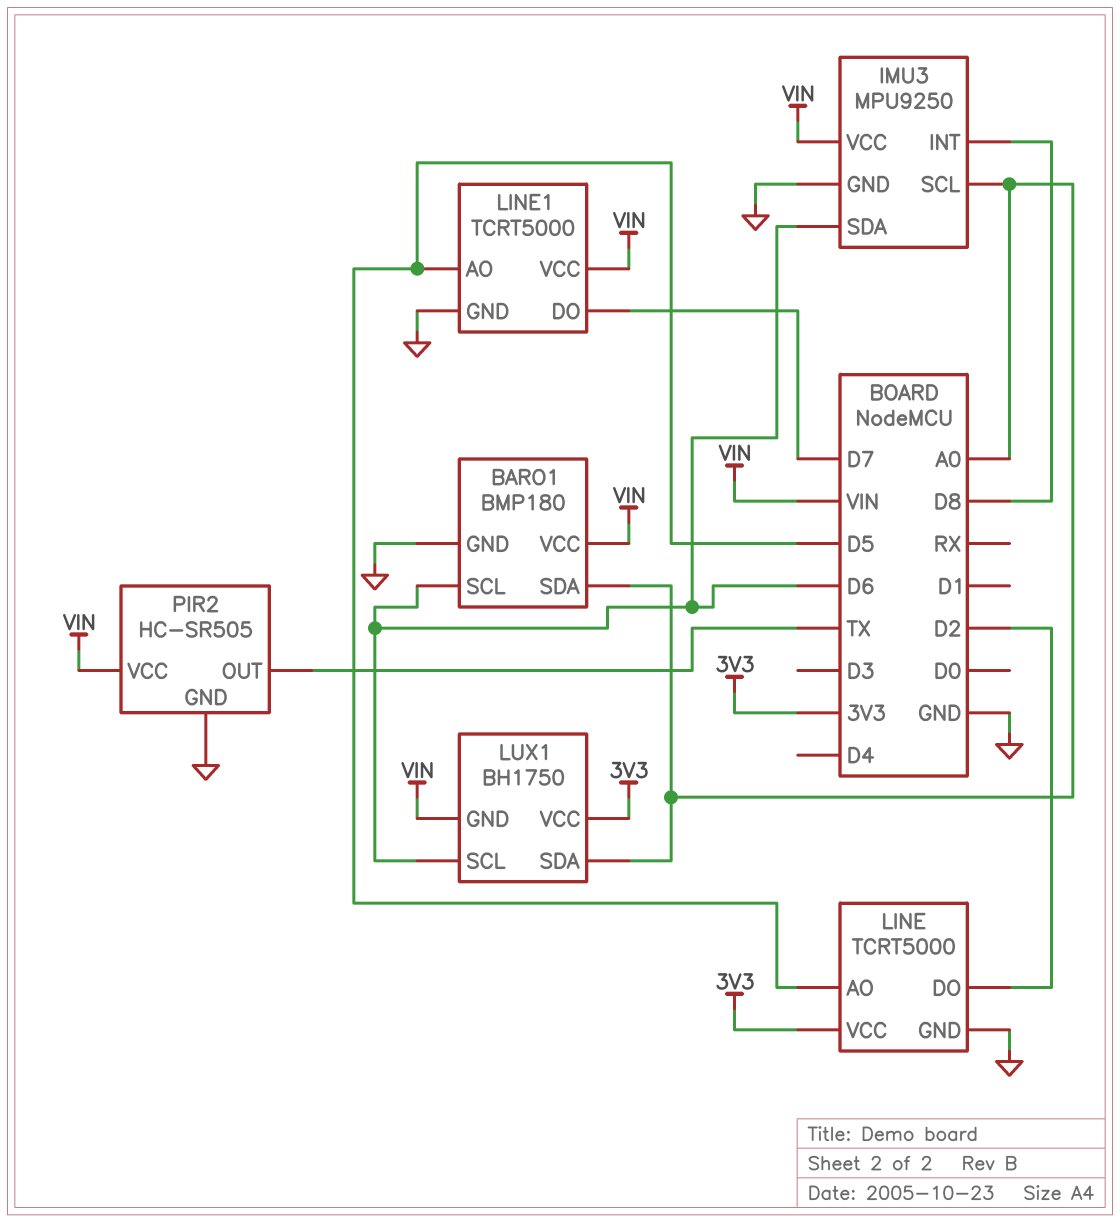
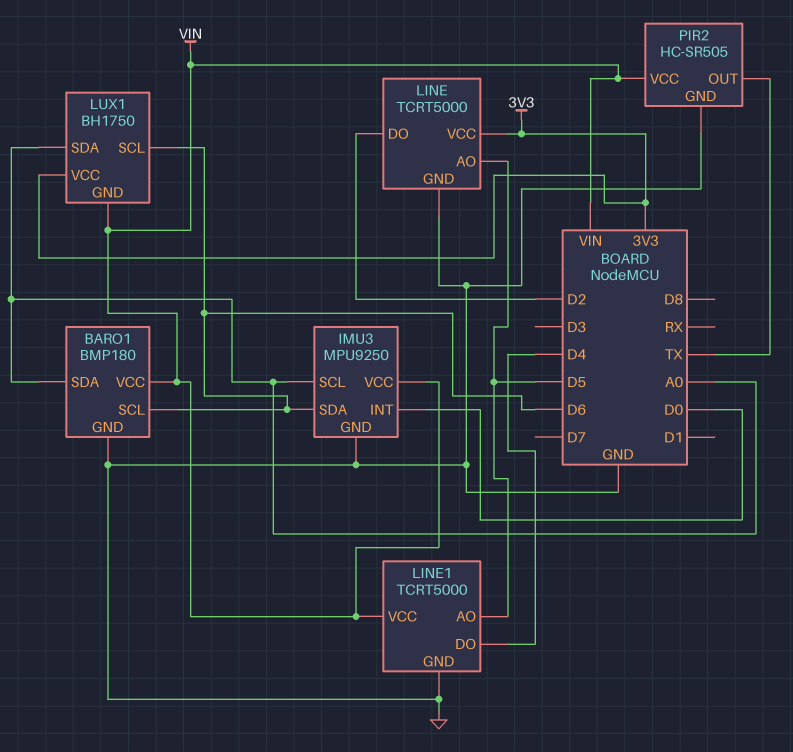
IMU3 pin INT: D8 -> D0
LINE1 pin DO: D7 -> D4

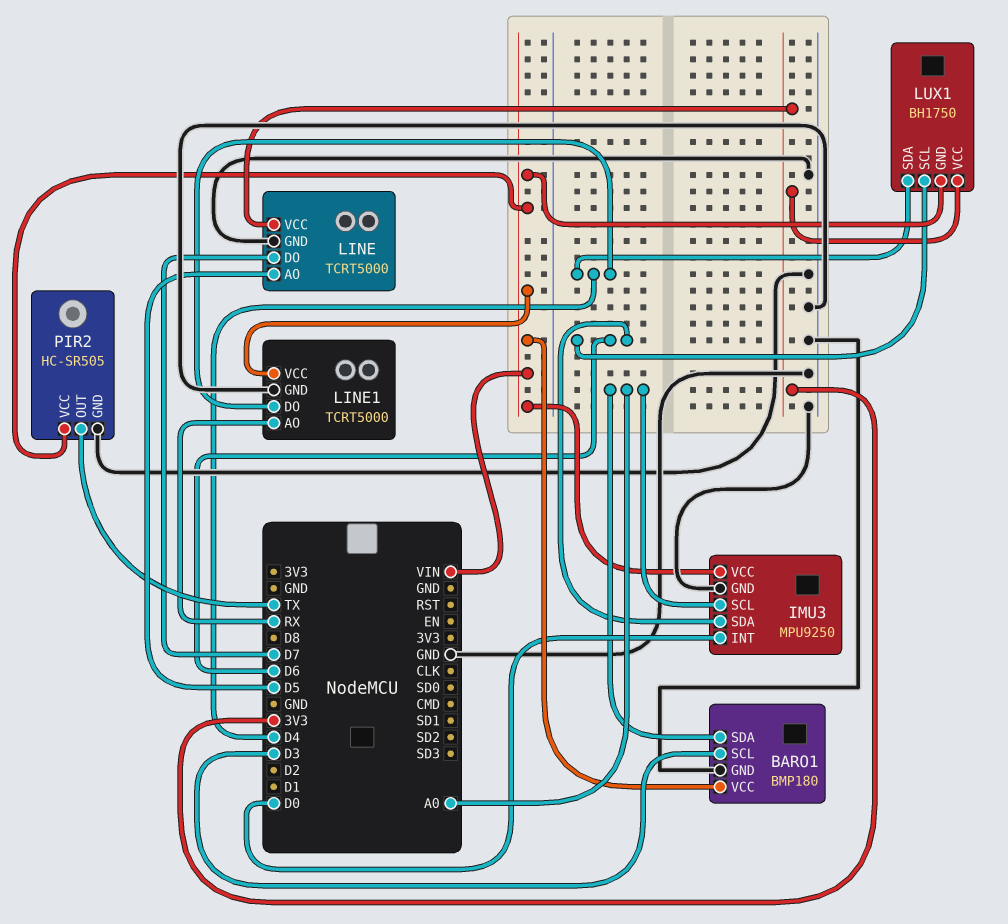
BARO1 pin SCL: D6 -> D3
LINE pin DO: D2 -> D7
LINE1 pin AO: D5 -> RX
LUX1 pin SDA: A0 -> D4

